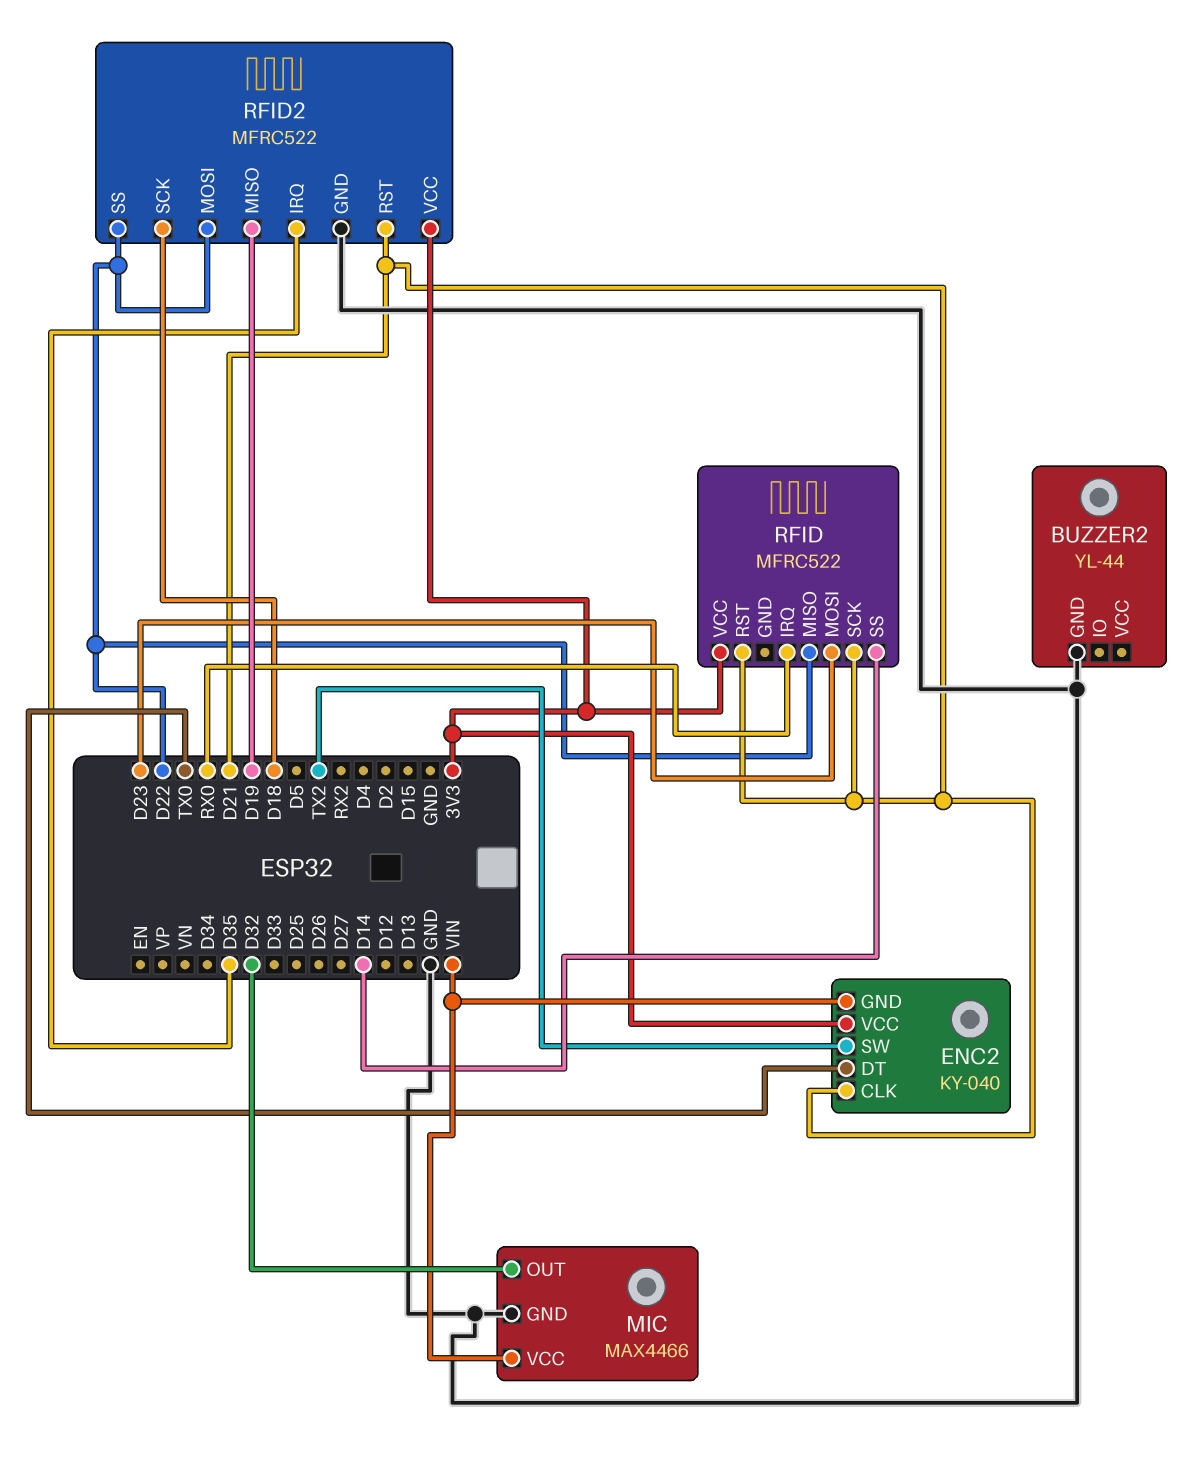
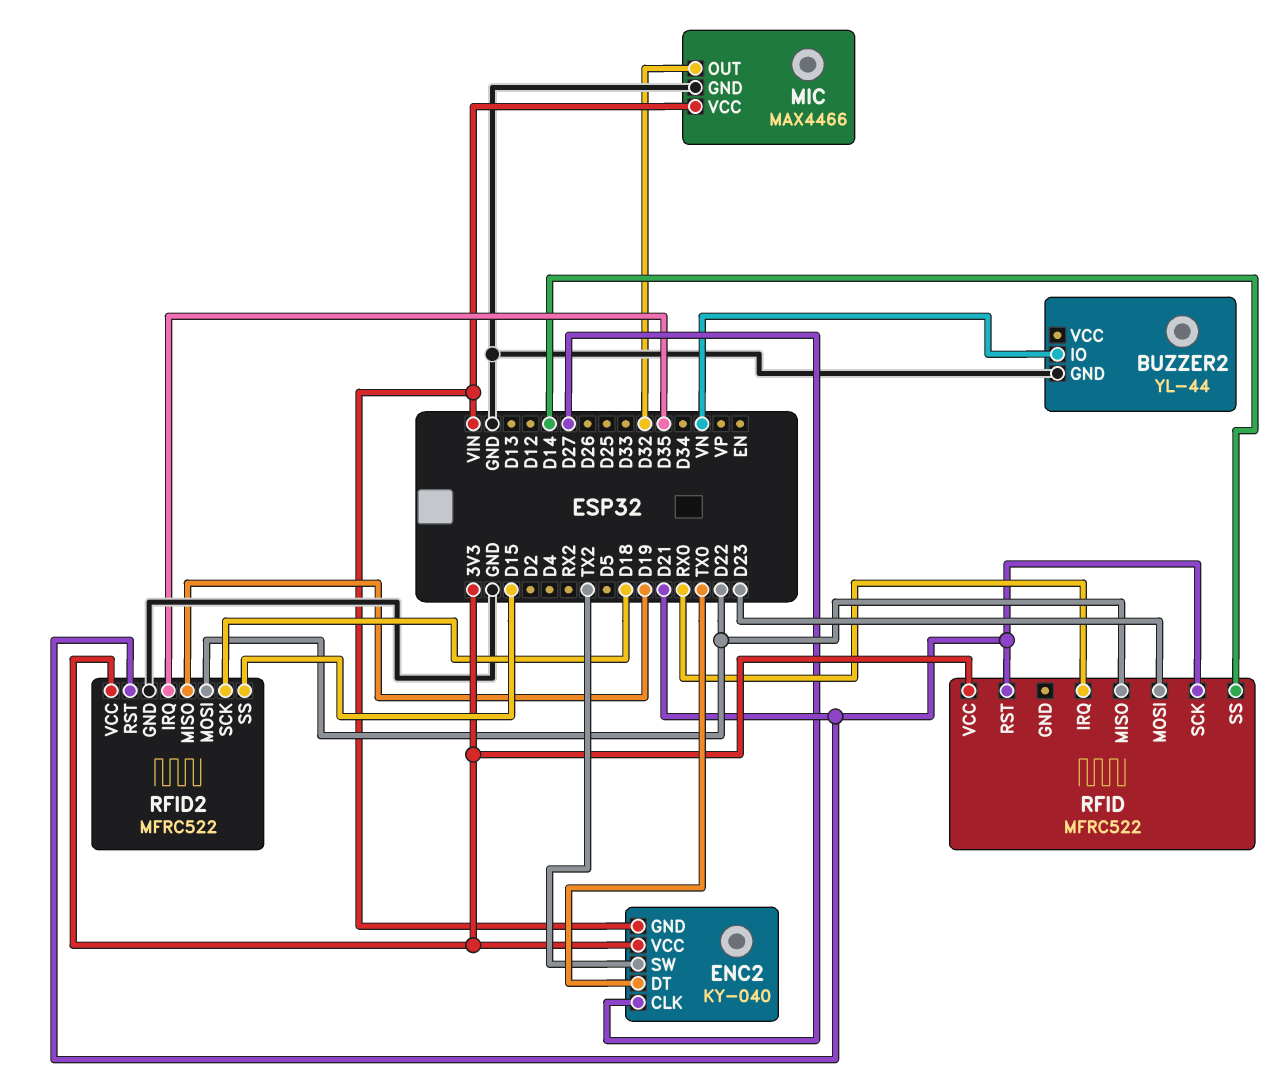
BUZZER2 pin IO: none -> VN
ENC2 pin CLK: D21 -> D27
RFID2 pin SS: D22 -> D15

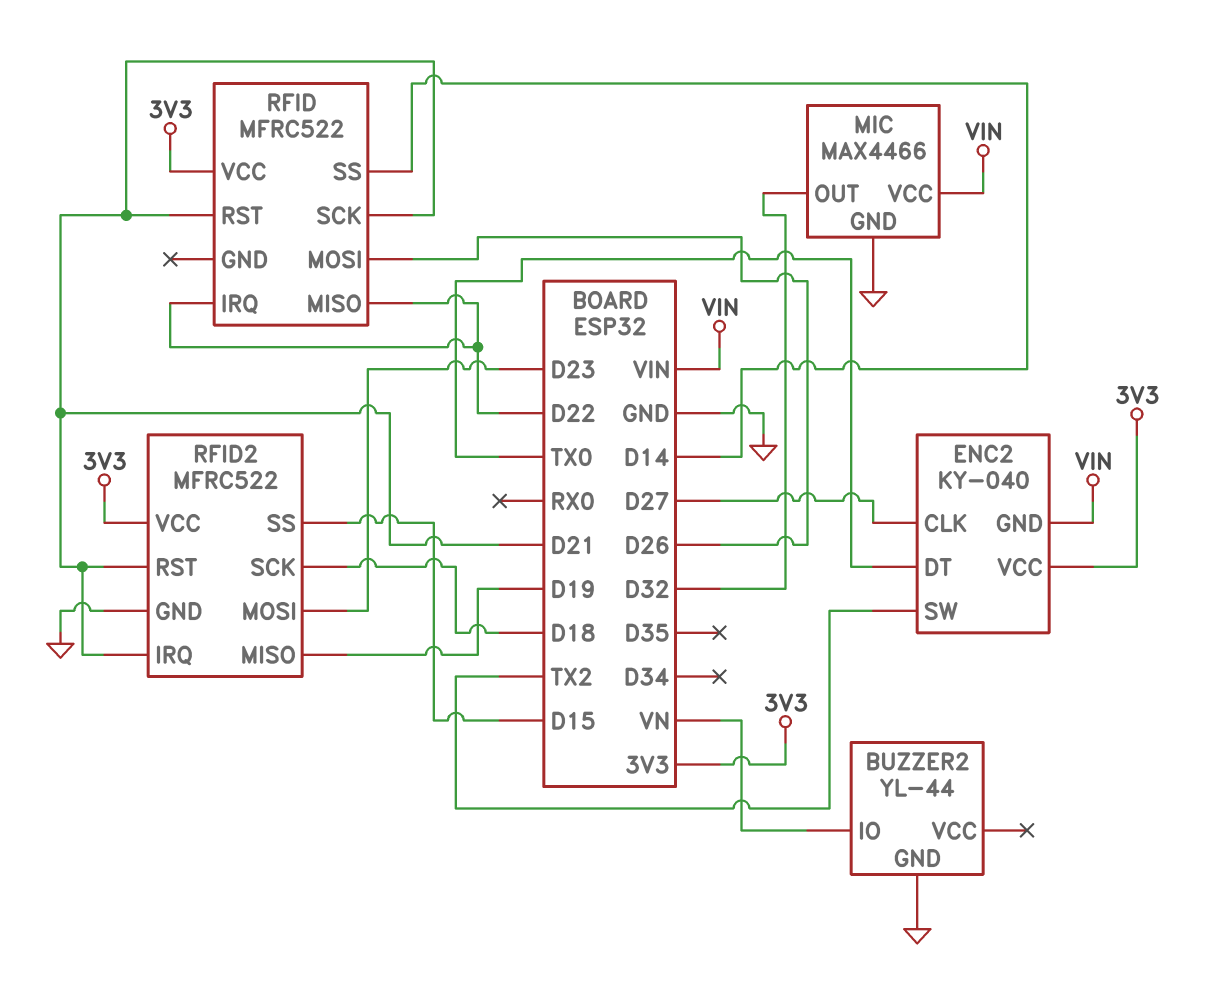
RFID pin IRQ: RX0 -> D22
RFID pin MOSI: D23 -> D26
RFID2 pin IRQ: D35 -> D21
RFID2 pin MOSI: D22 -> D23

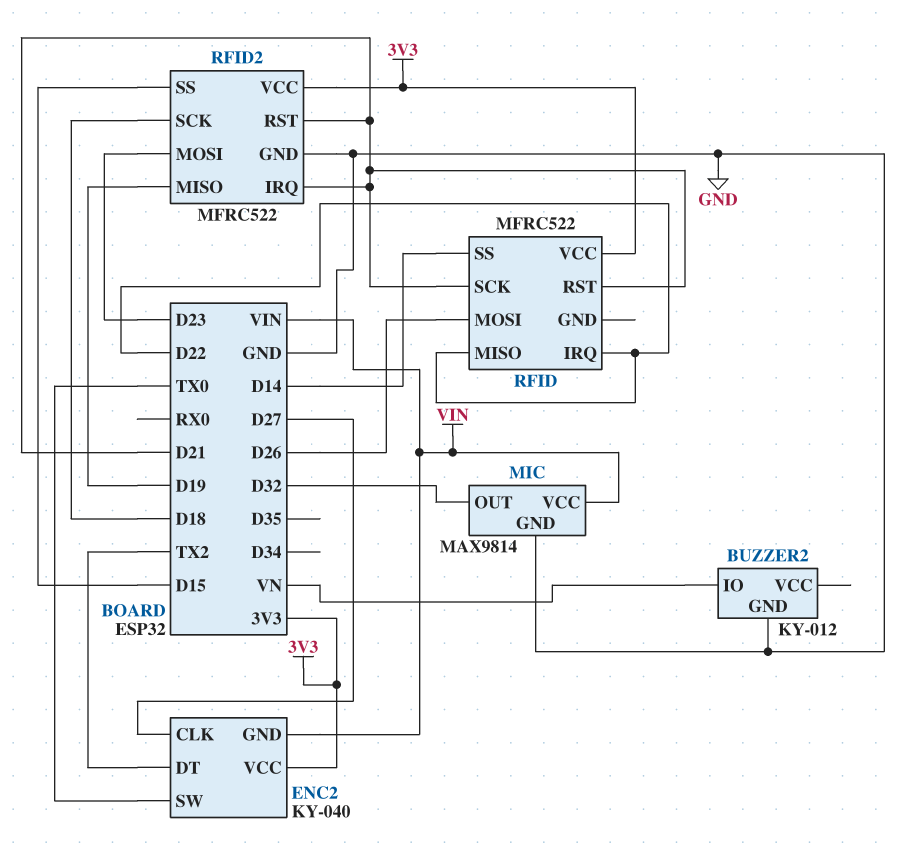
BUZZER2: YL-44 -> KY-012
ENC2 pin DT: TX0 -> TX2
ENC2 pin SW: TX2 -> TX0
MIC: MAX4466 -> MAX9814

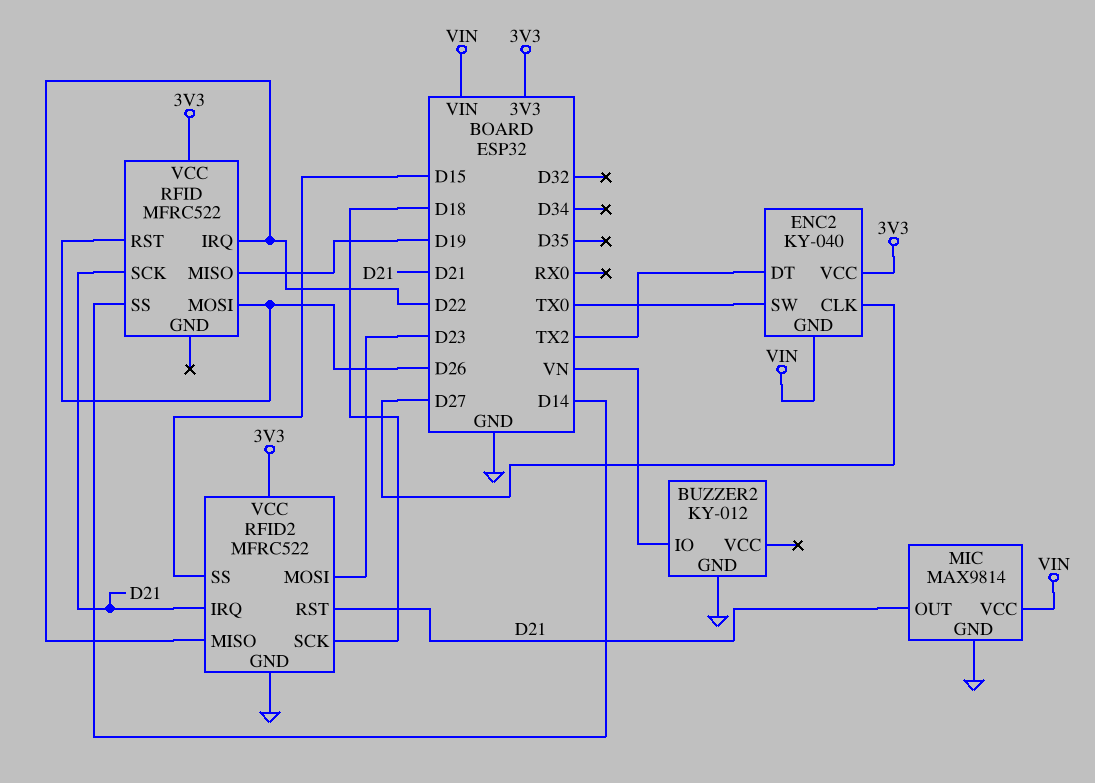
MIC pin OUT: D32 -> D21
RFID pin MISO: D22 -> D19
RFID pin RST: D21 -> D26
RFID2 pin MISO: D19 -> D22

